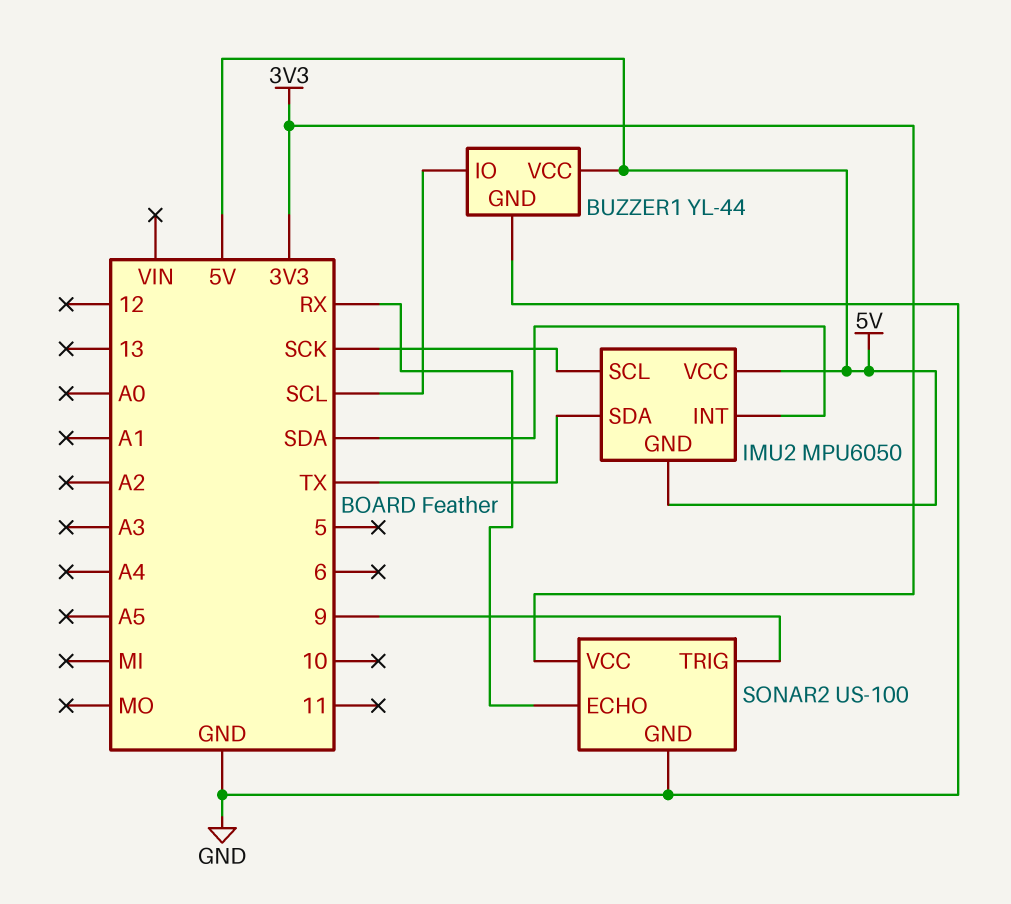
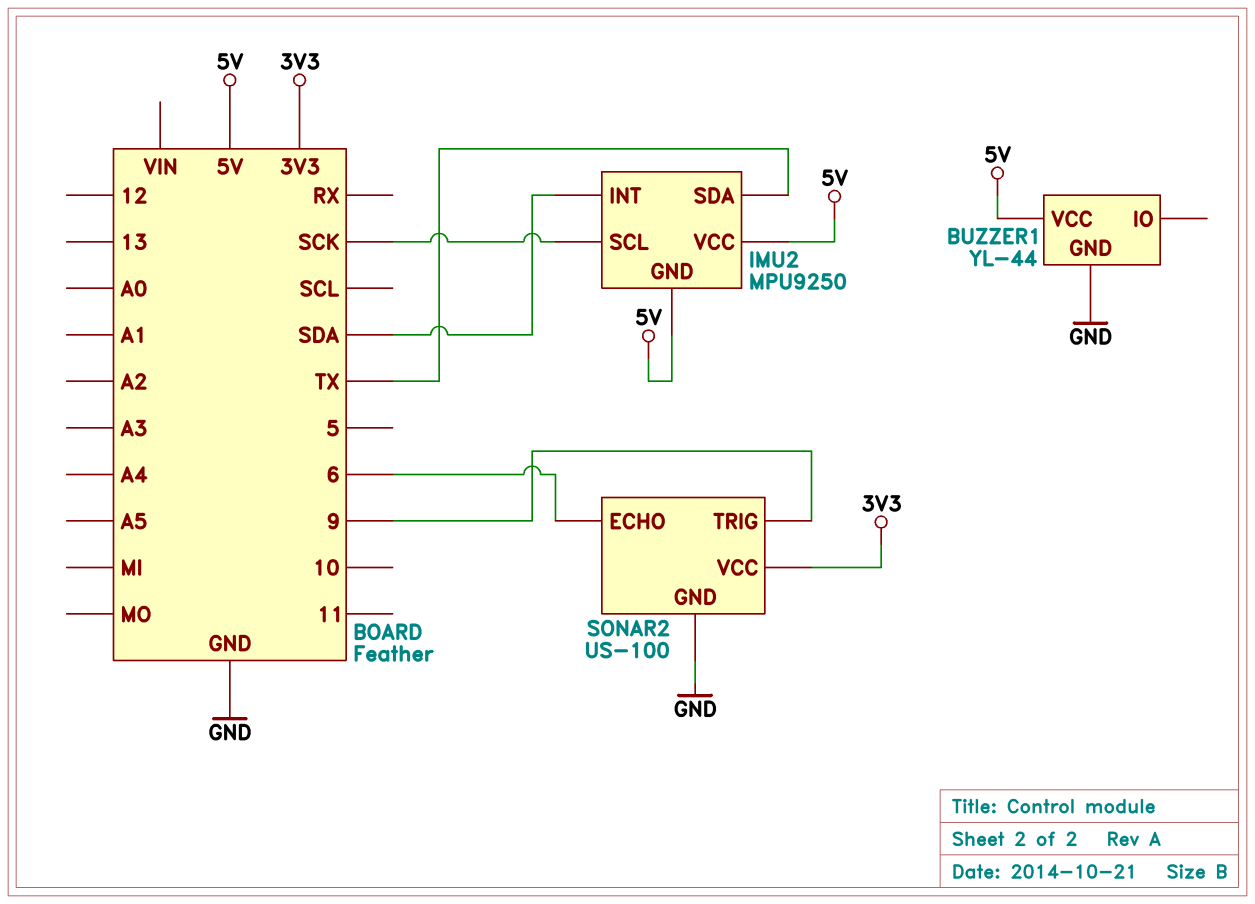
BUZZER1 pin IO: SCL -> none
IMU2: MPU6050 -> MPU9250
SONAR2 pin ECHO: RX -> 6

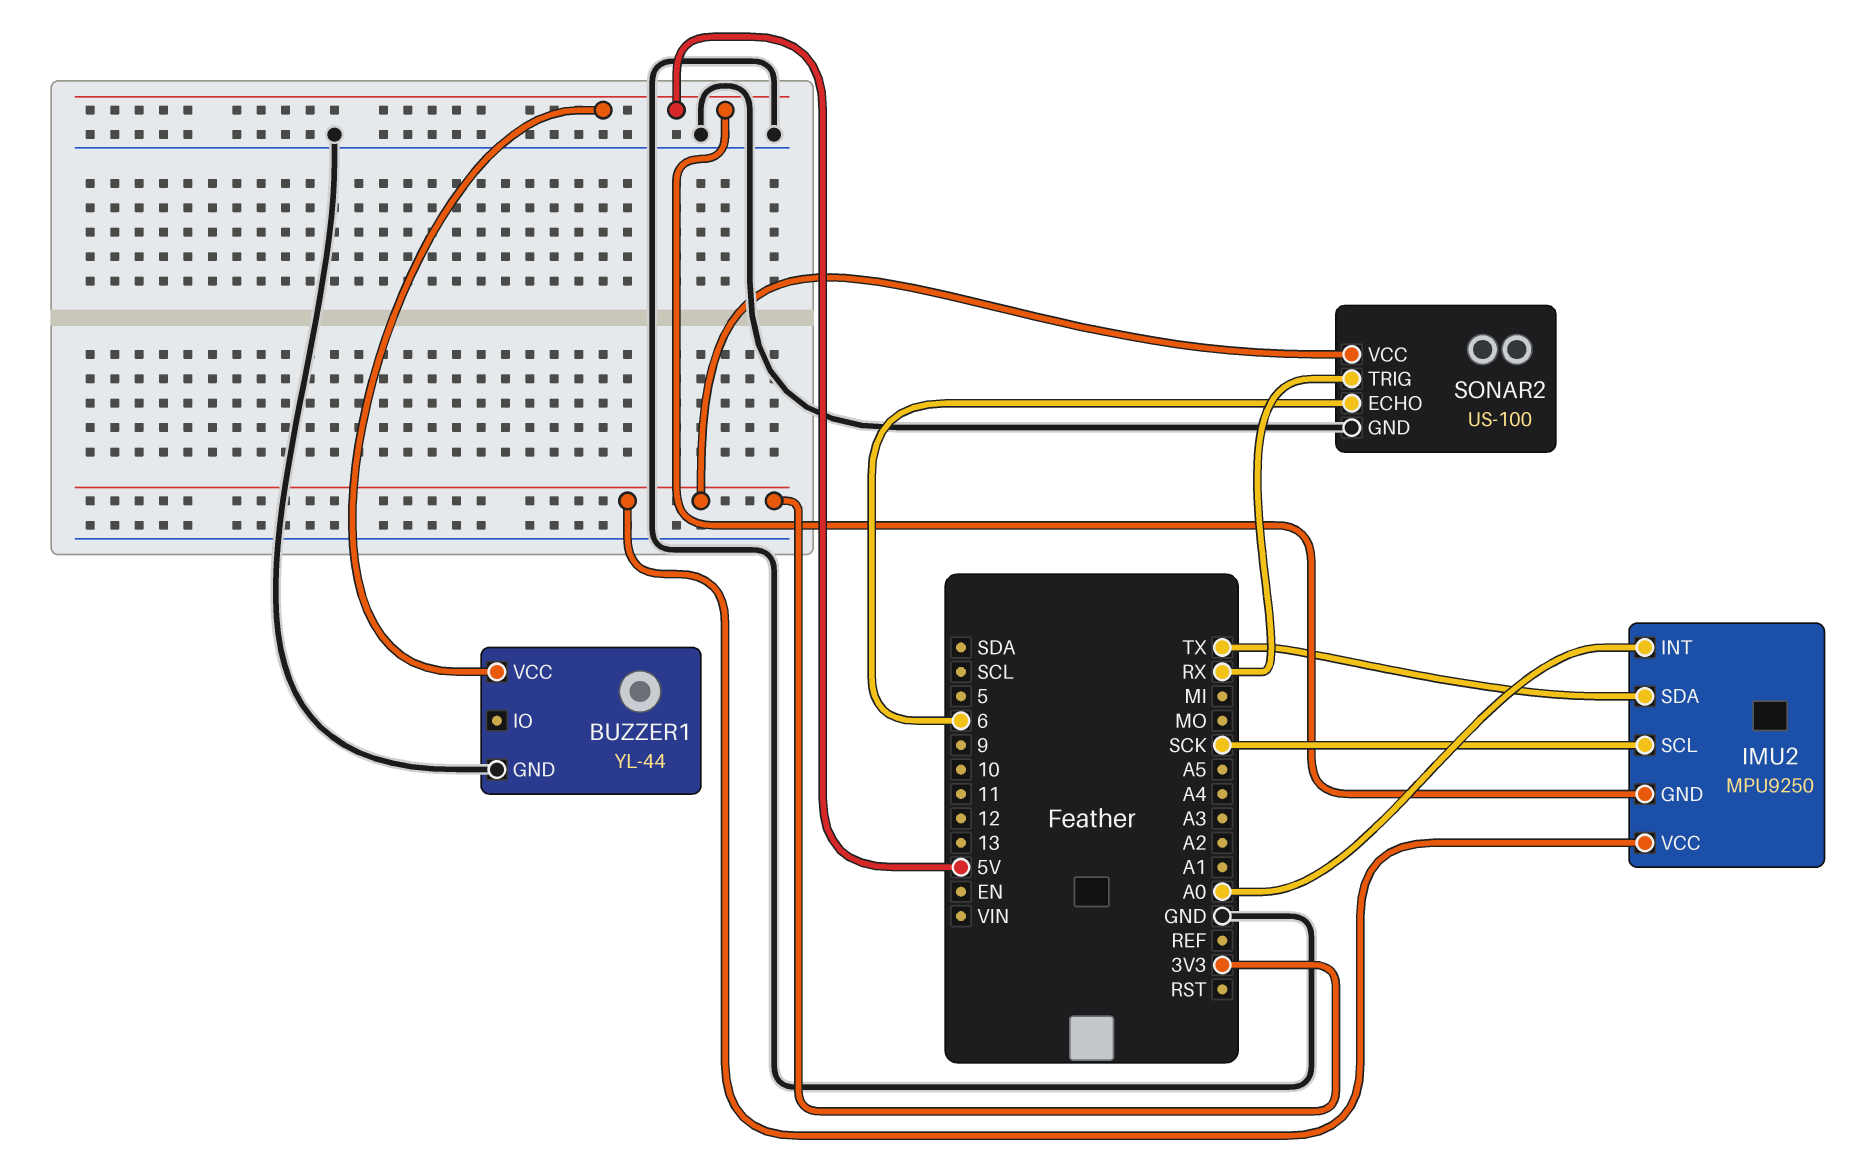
IMU2 pin INT: SDA -> A0
IMU2 pin VCC: 5V -> 3V3
SONAR2 pin TRIG: 9 -> RX

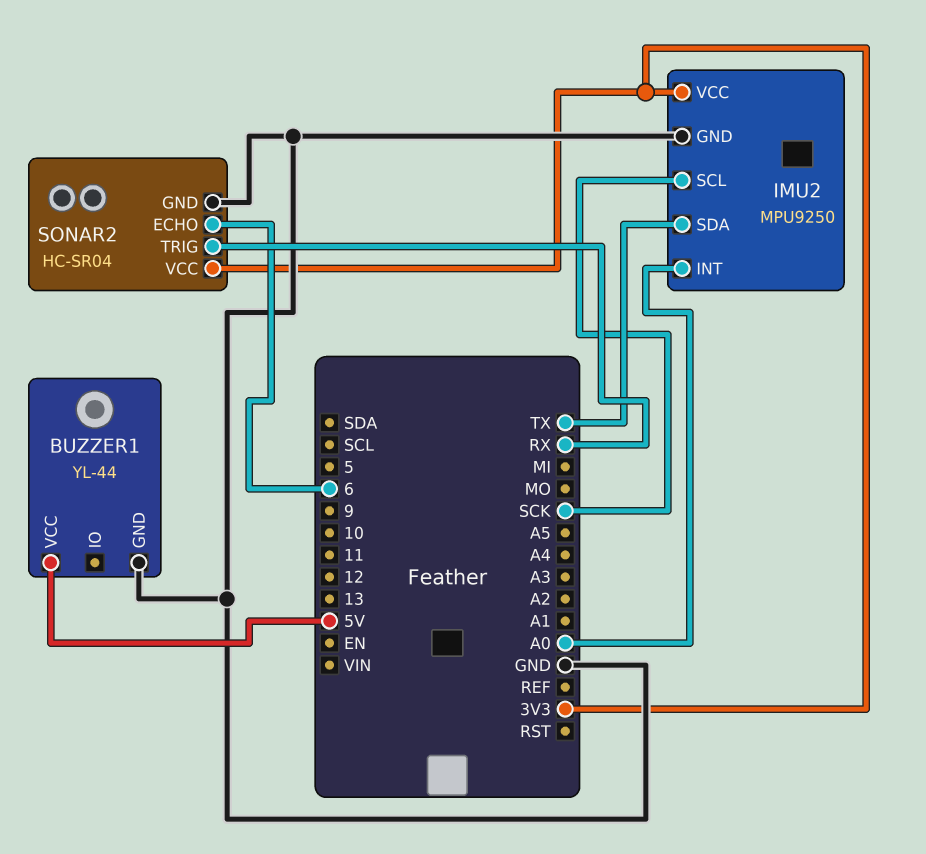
IMU2 pin GND: 5V -> GND
SONAR2: US-100 -> HC-SR04

